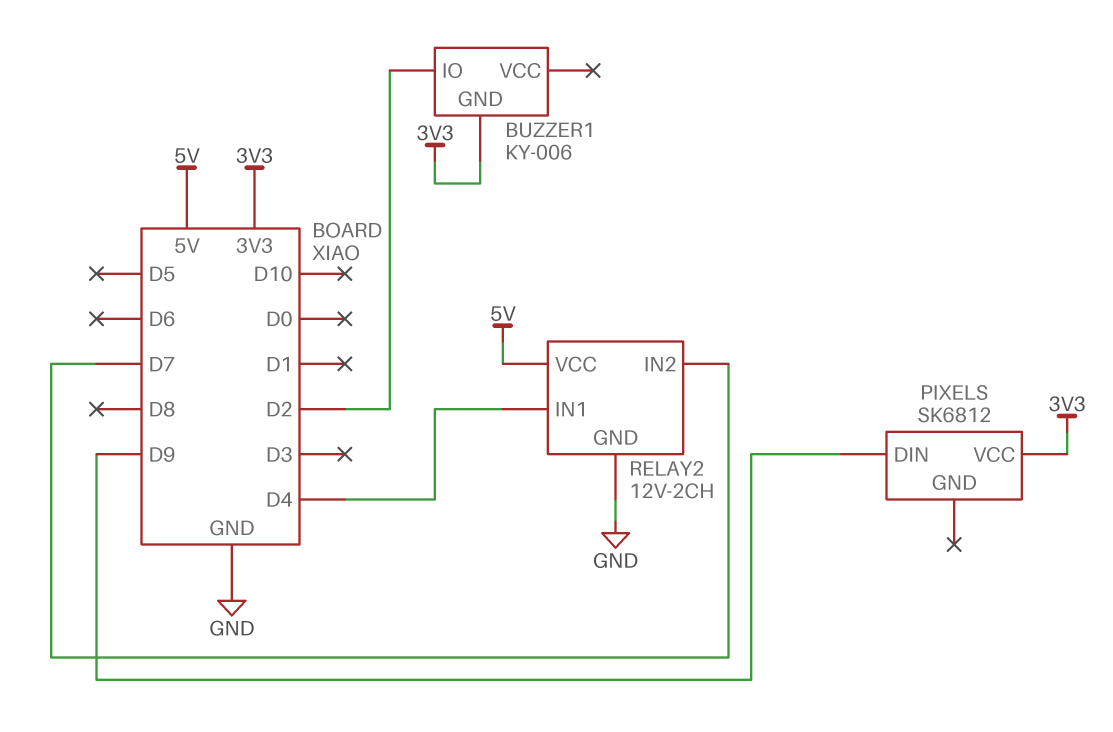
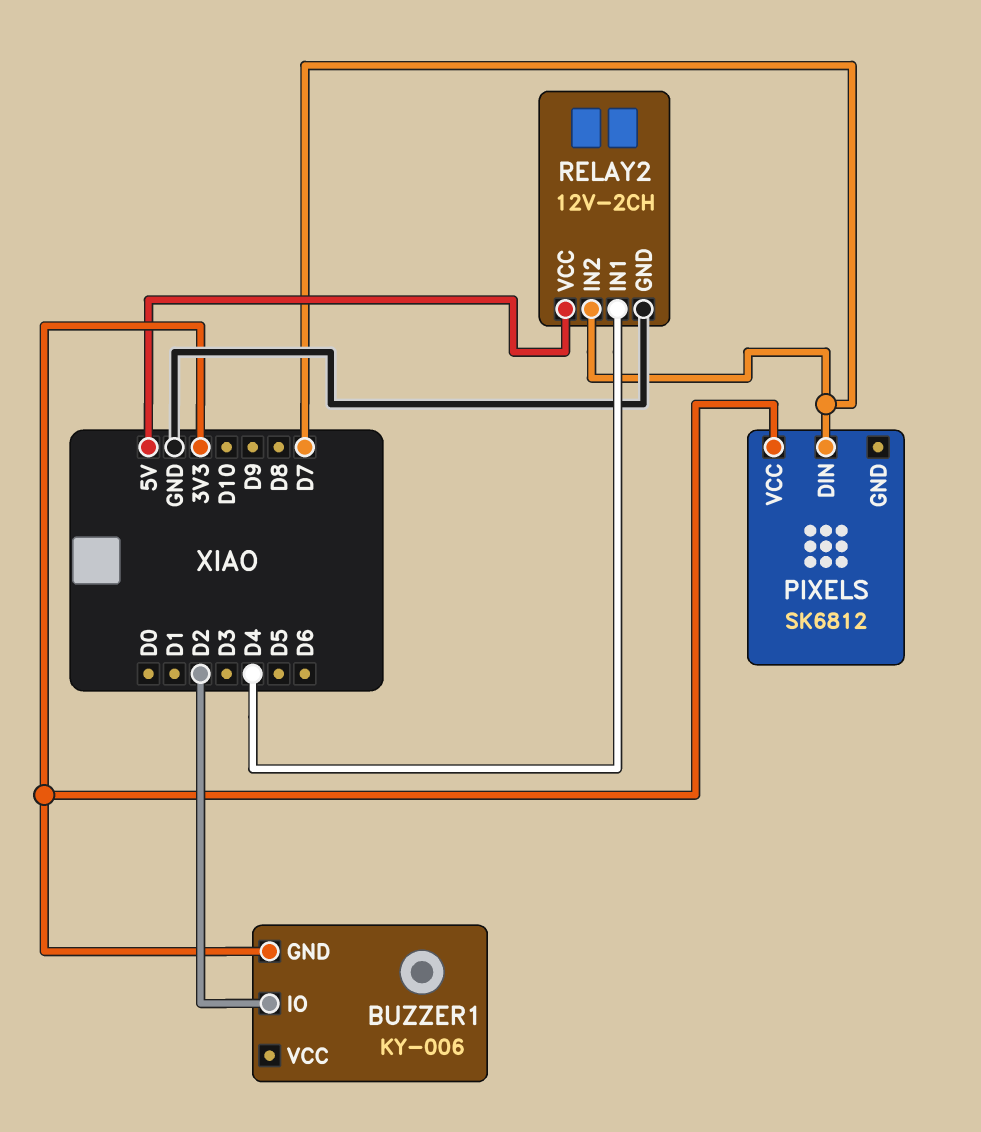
PIXELS pin DIN: D9 -> D7

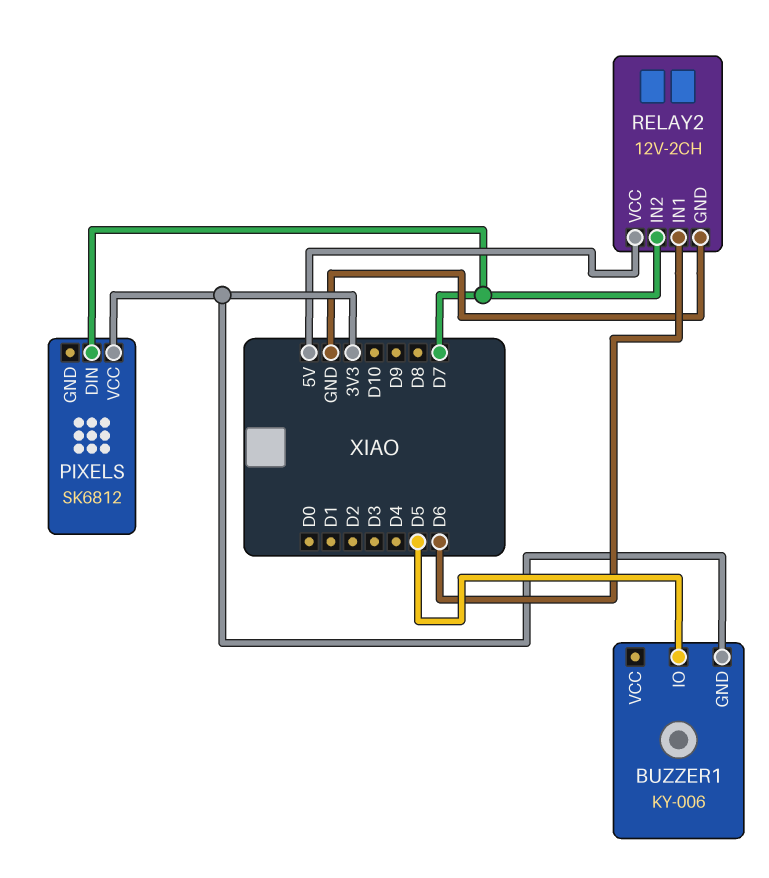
BUZZER1 pin IO: D2 -> D5
RELAY2 pin IN1: D4 -> D6

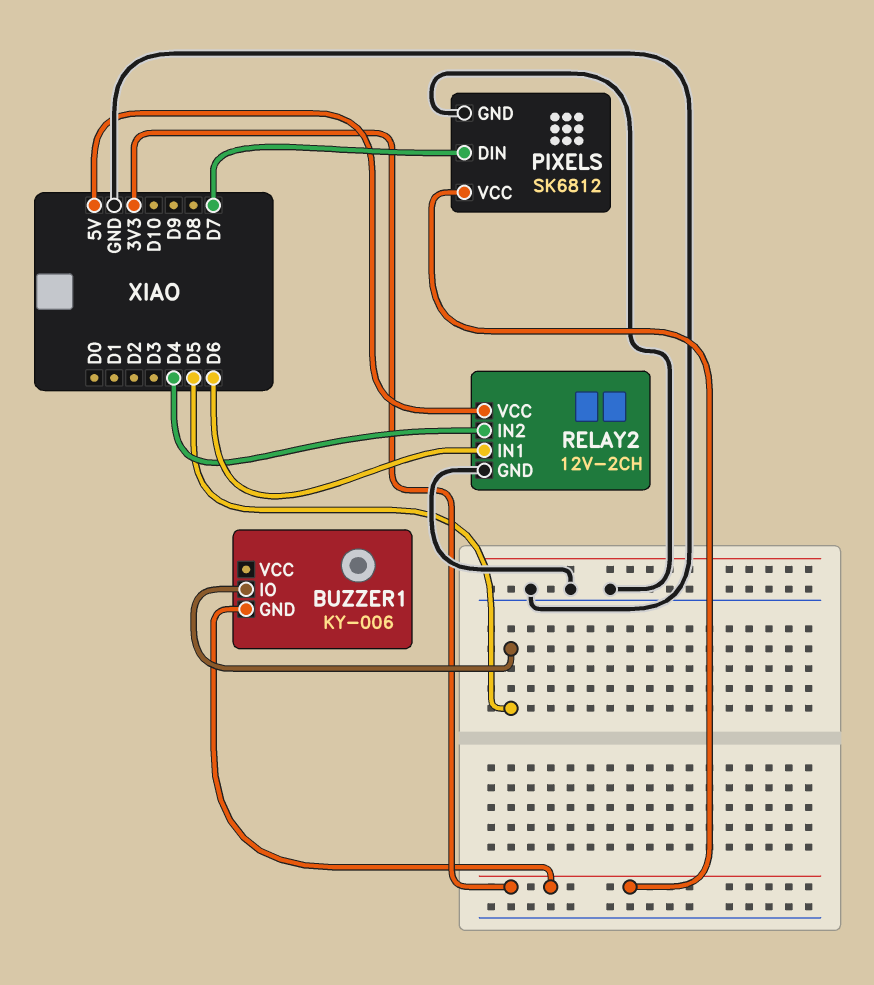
PIXELS pin GND: none -> GND
RELAY2 pin IN2: D7 -> D4

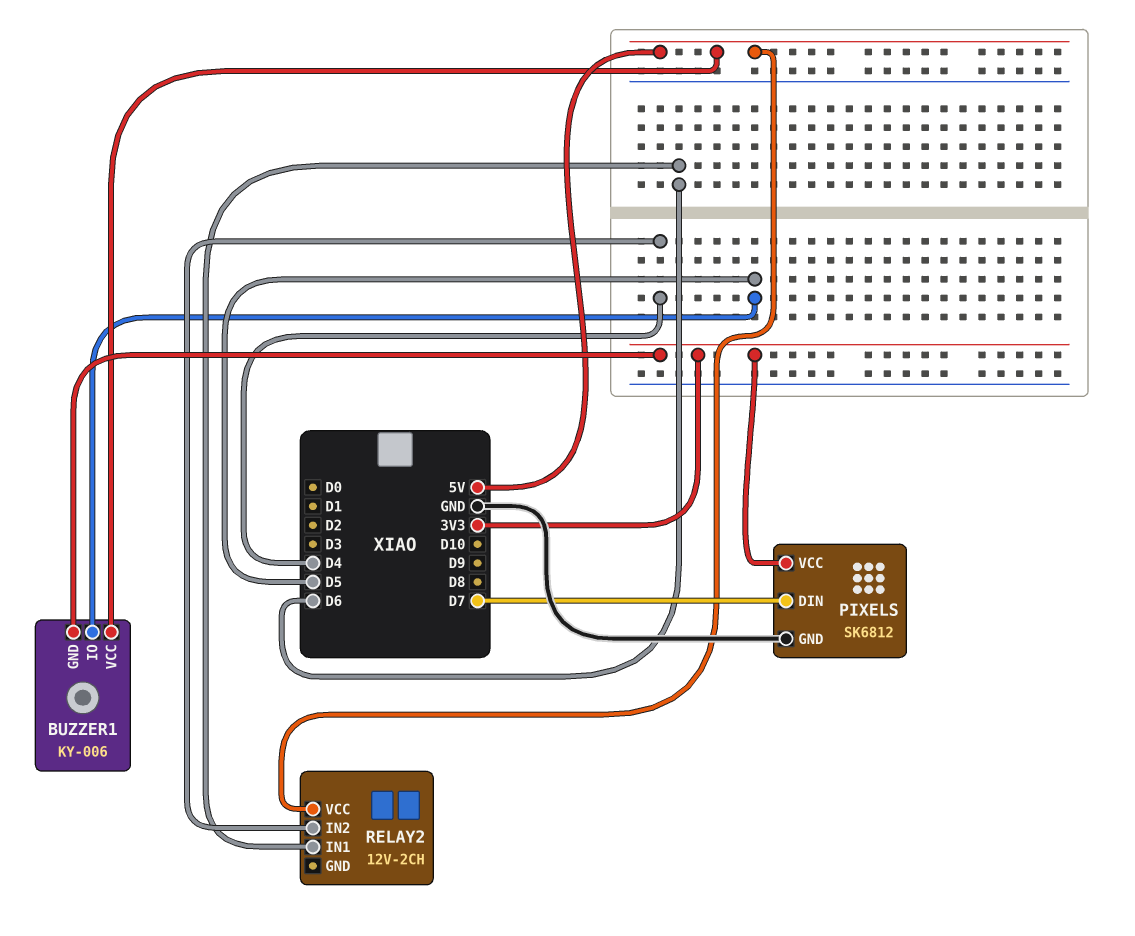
BUZZER1 pin VCC: none -> 5V
RELAY2 pin GND: GND -> none

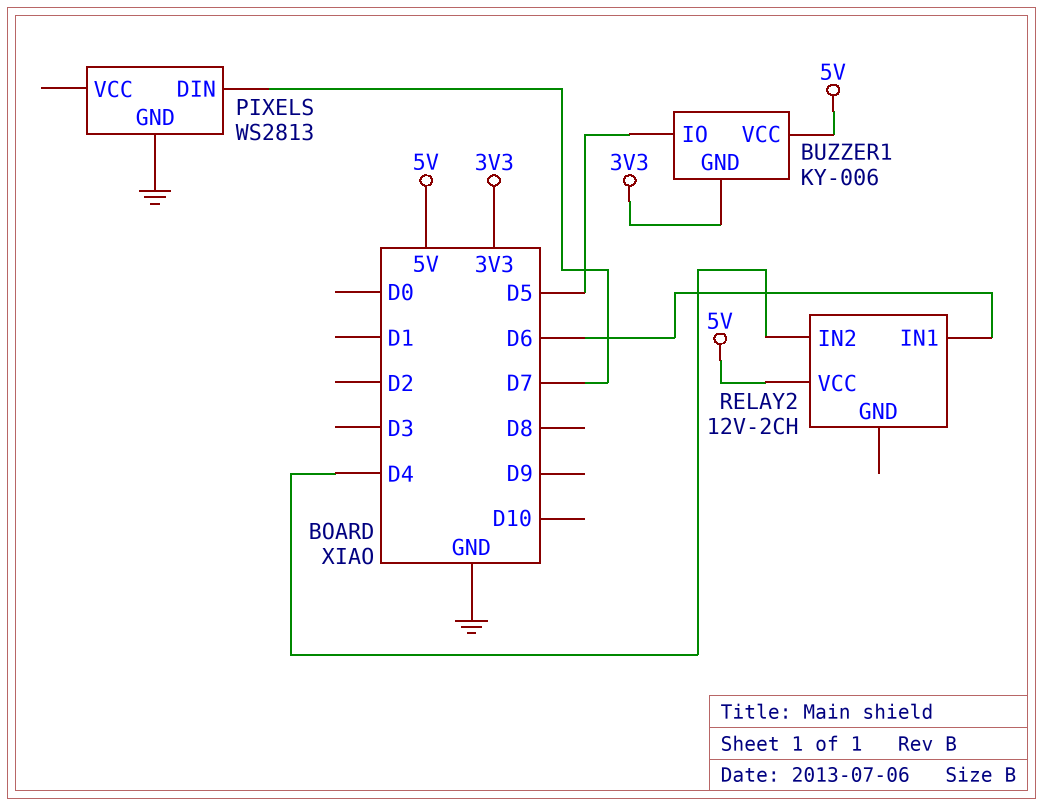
PIXELS: SK6812 -> WS2813
PIXELS pin VCC: 3V3 -> none

